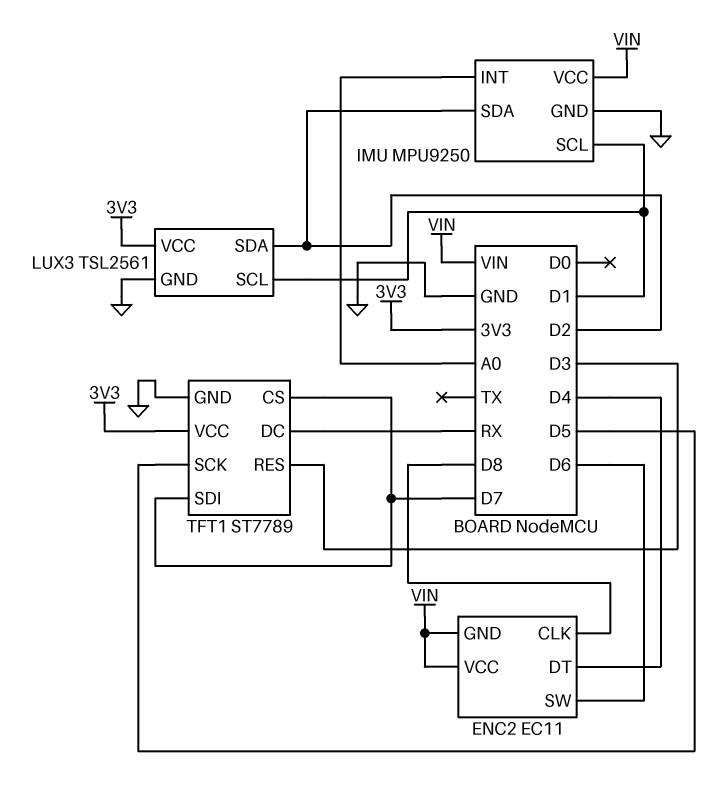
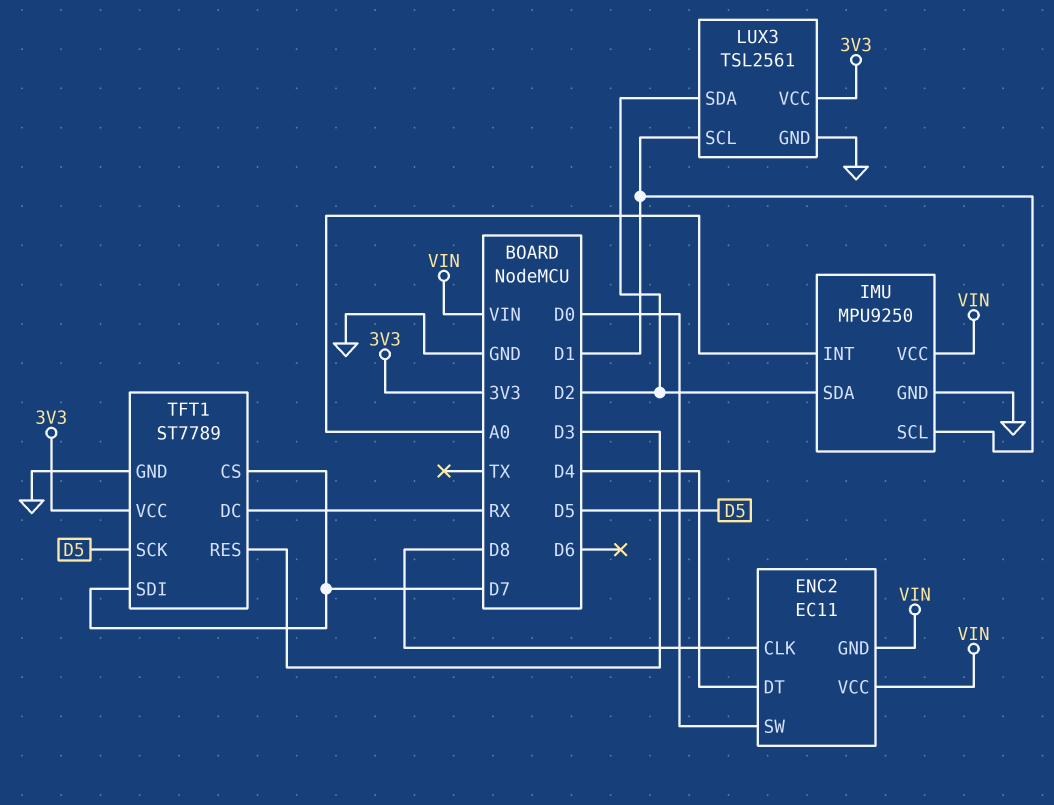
ENC2 pin SW: D6 -> D0

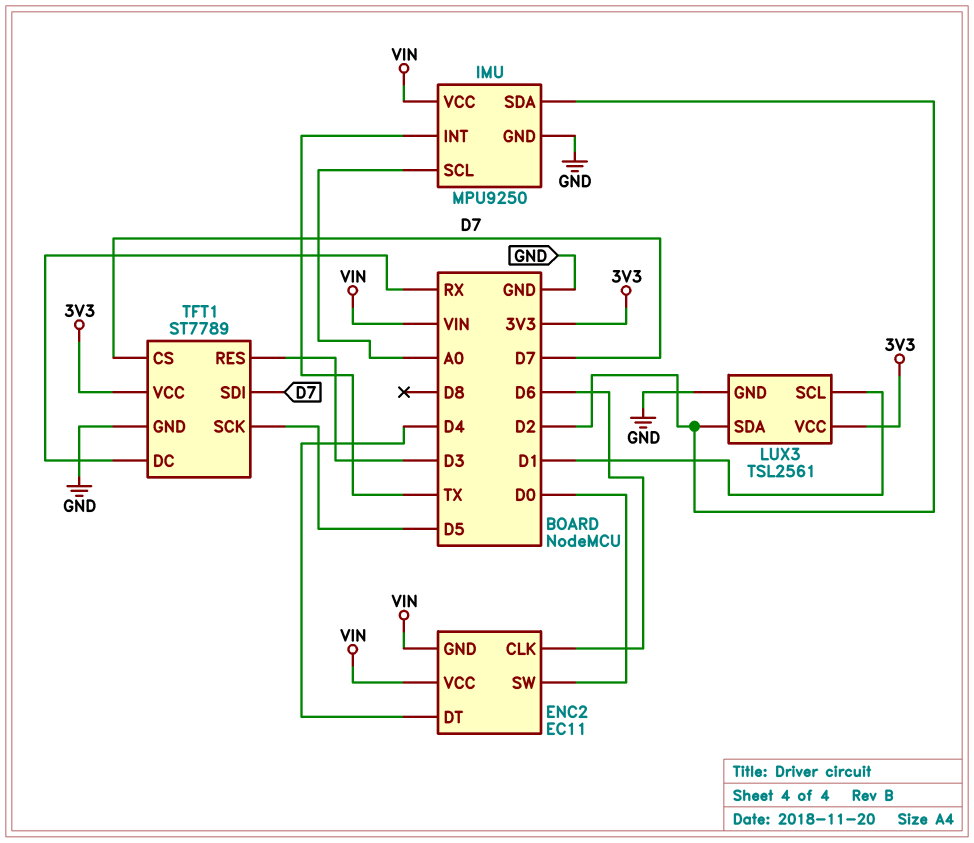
ENC2 pin CLK: D8 -> D6
IMU pin INT: A0 -> TX
IMU pin SCL: D1 -> A0

